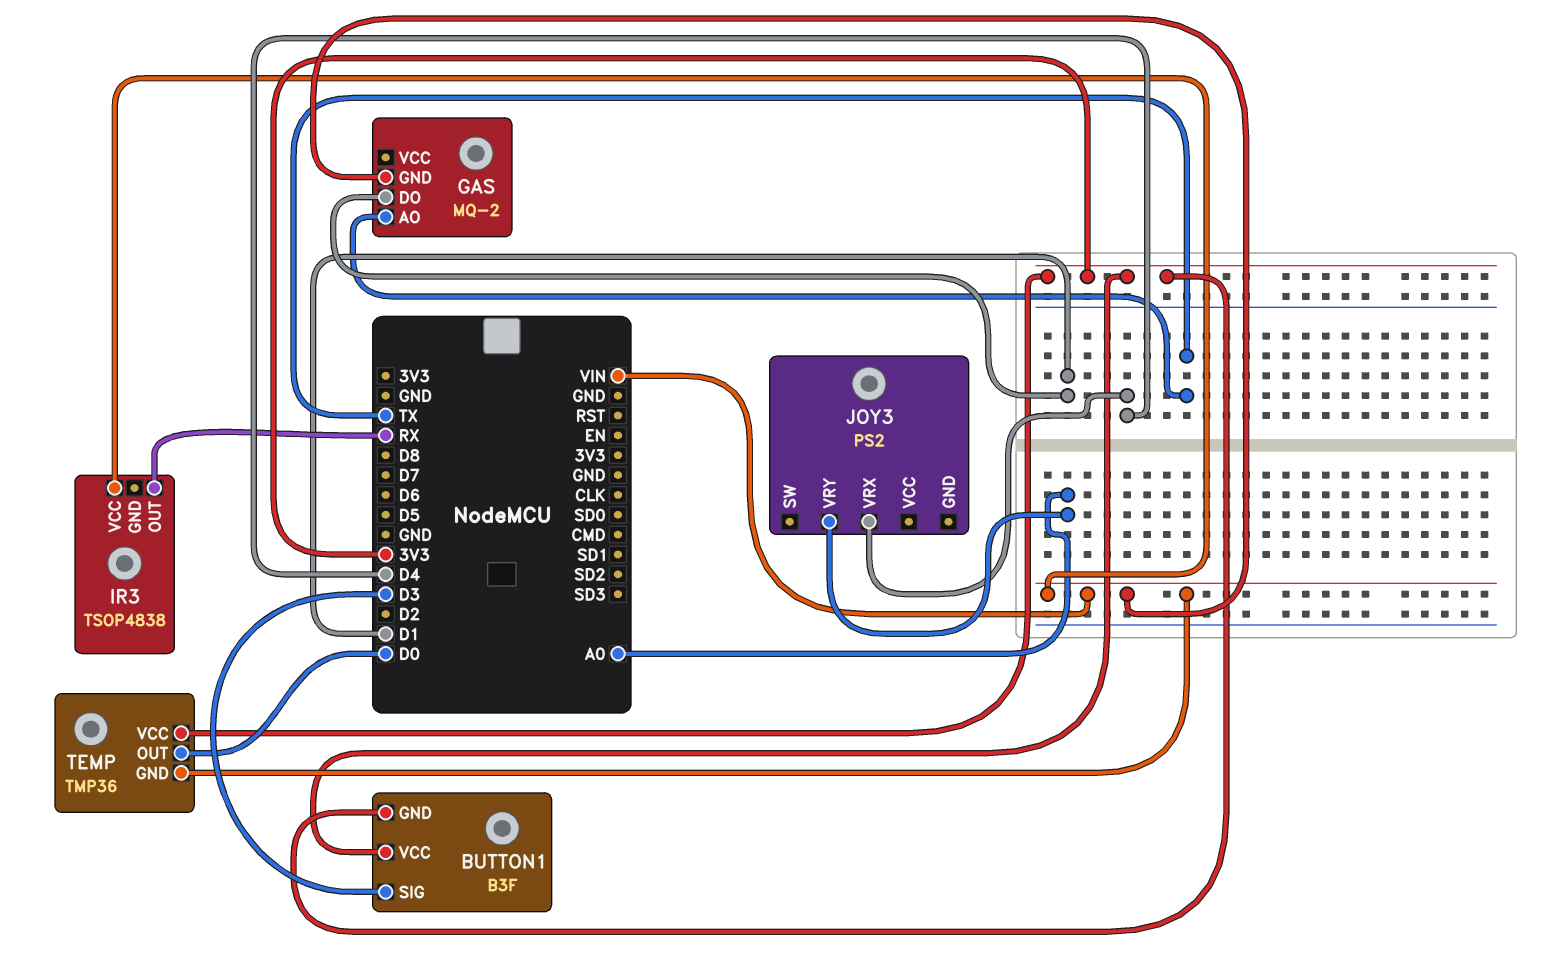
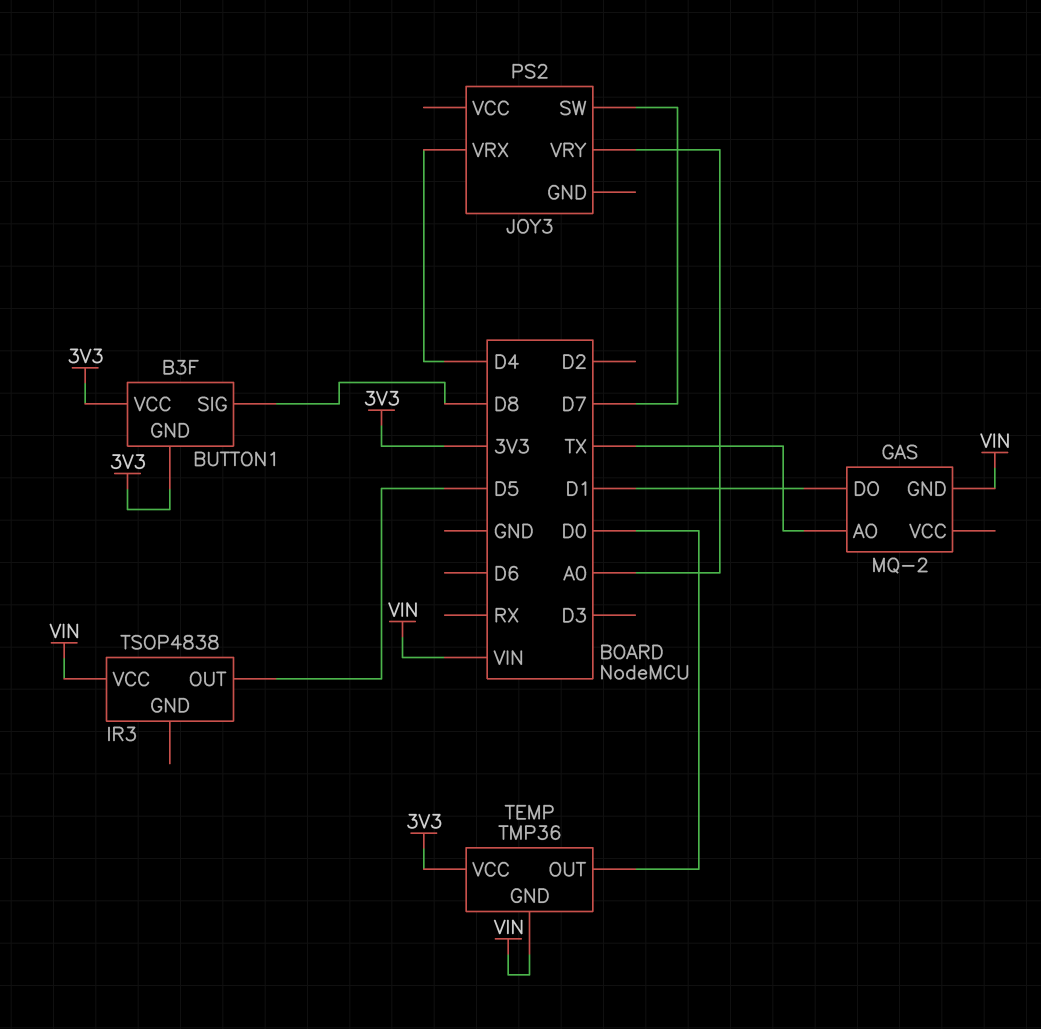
BUTTON1 pin SIG: D3 -> D8
IR3 pin OUT: RX -> D5
JOY3 pin SW: none -> D7

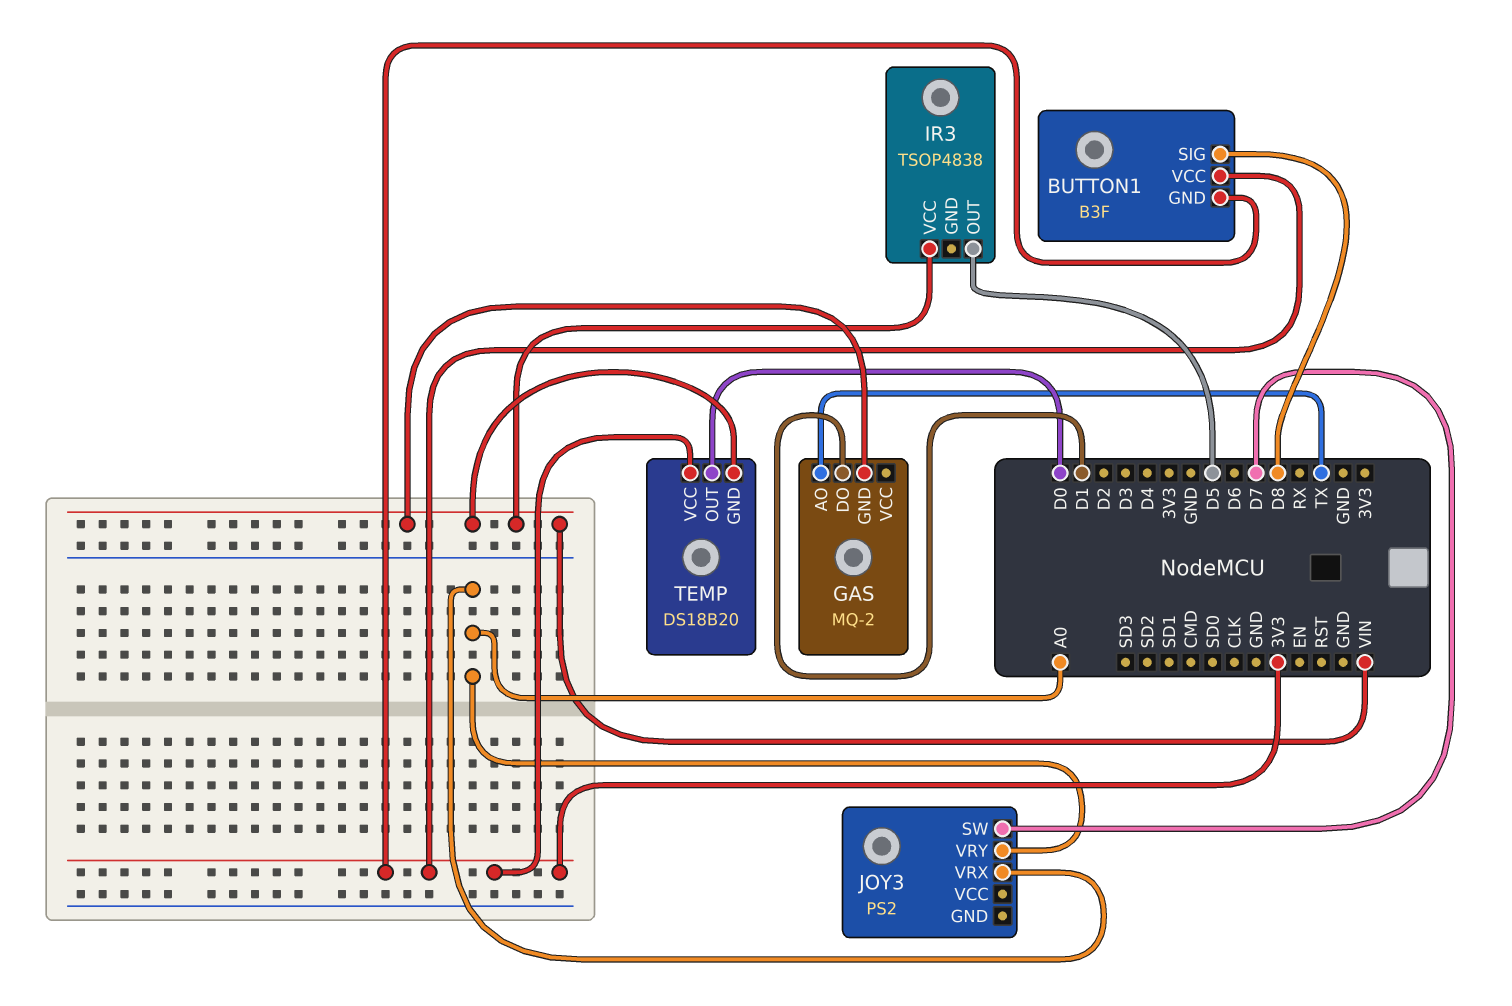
JOY3 pin VRX: D4 -> A0
TEMP: TMP36 -> DS18B20

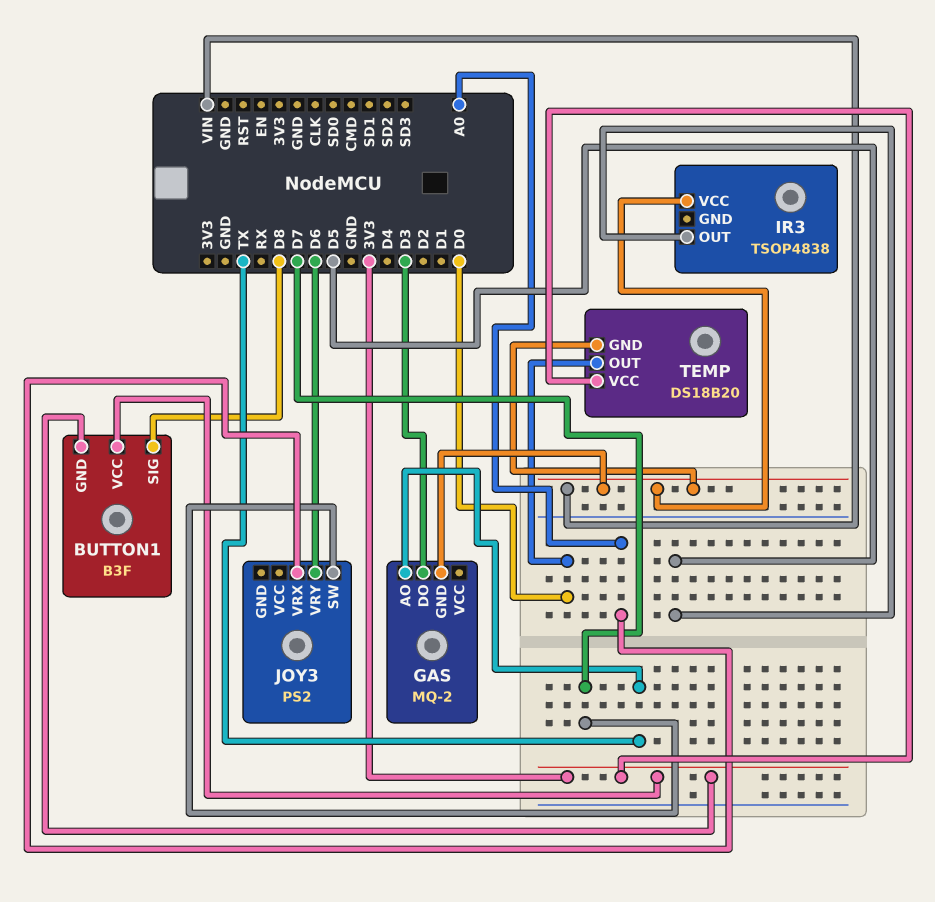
GAS pin DO: D1 -> D3
JOY3 pin VRY: A0 -> D6

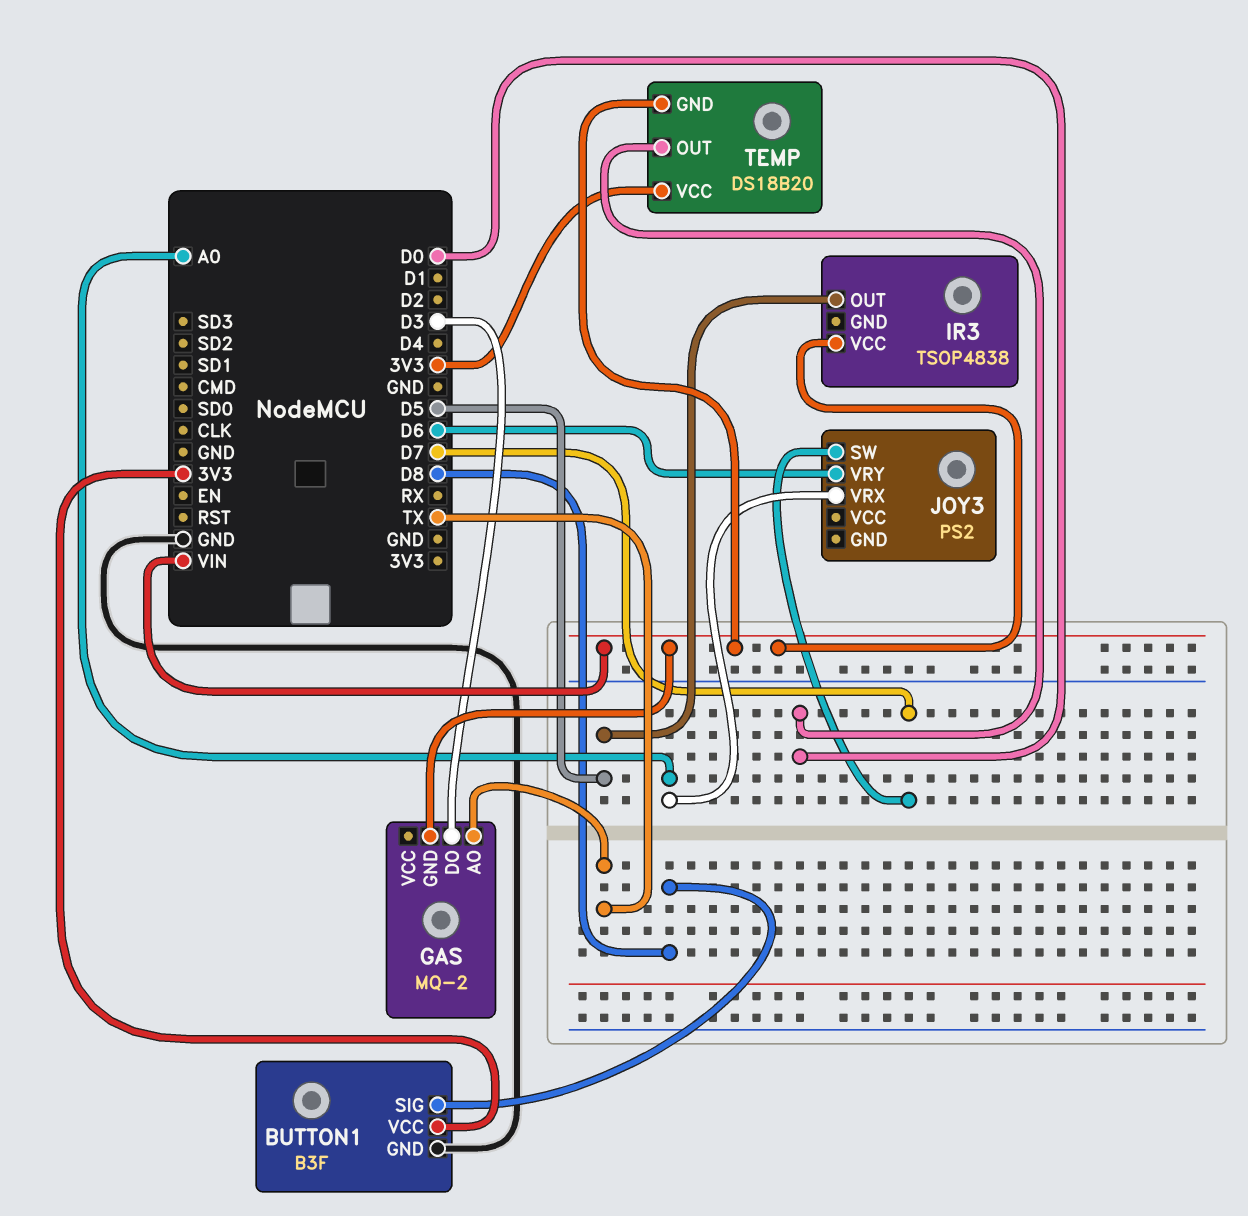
BUTTON1 pin GND: 3V3 -> GND

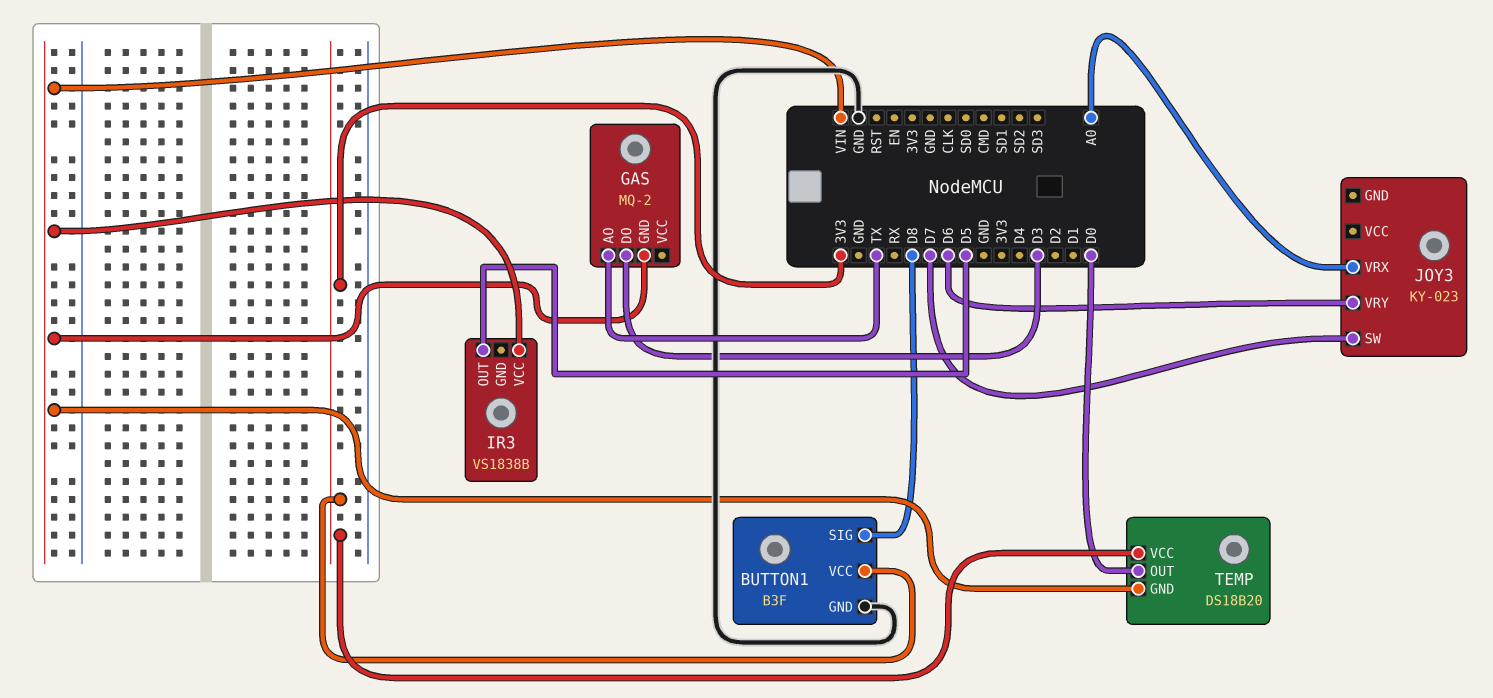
IR3: TSOP4838 -> VS1838B
JOY3: PS2 -> KY-023

